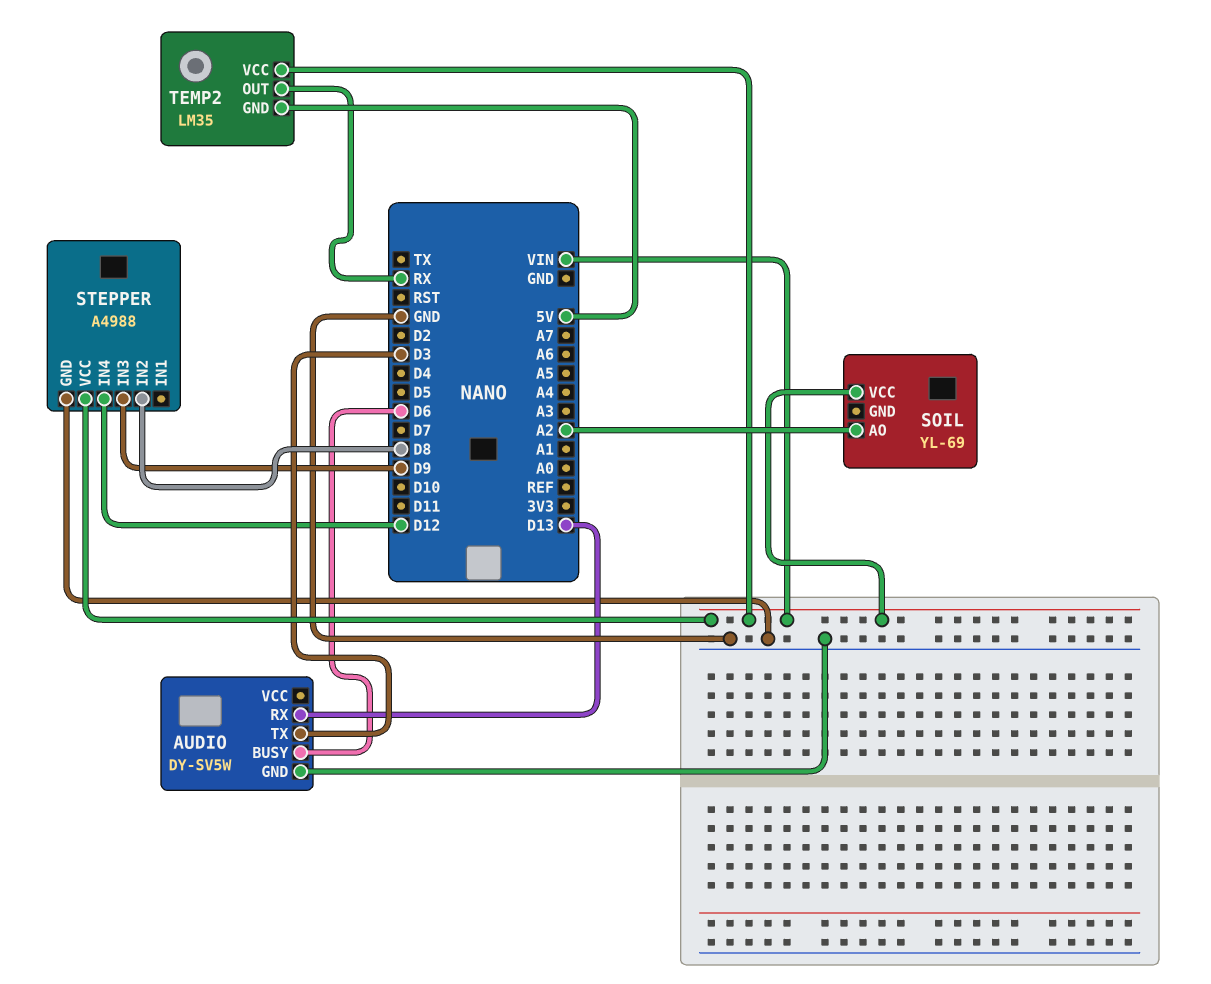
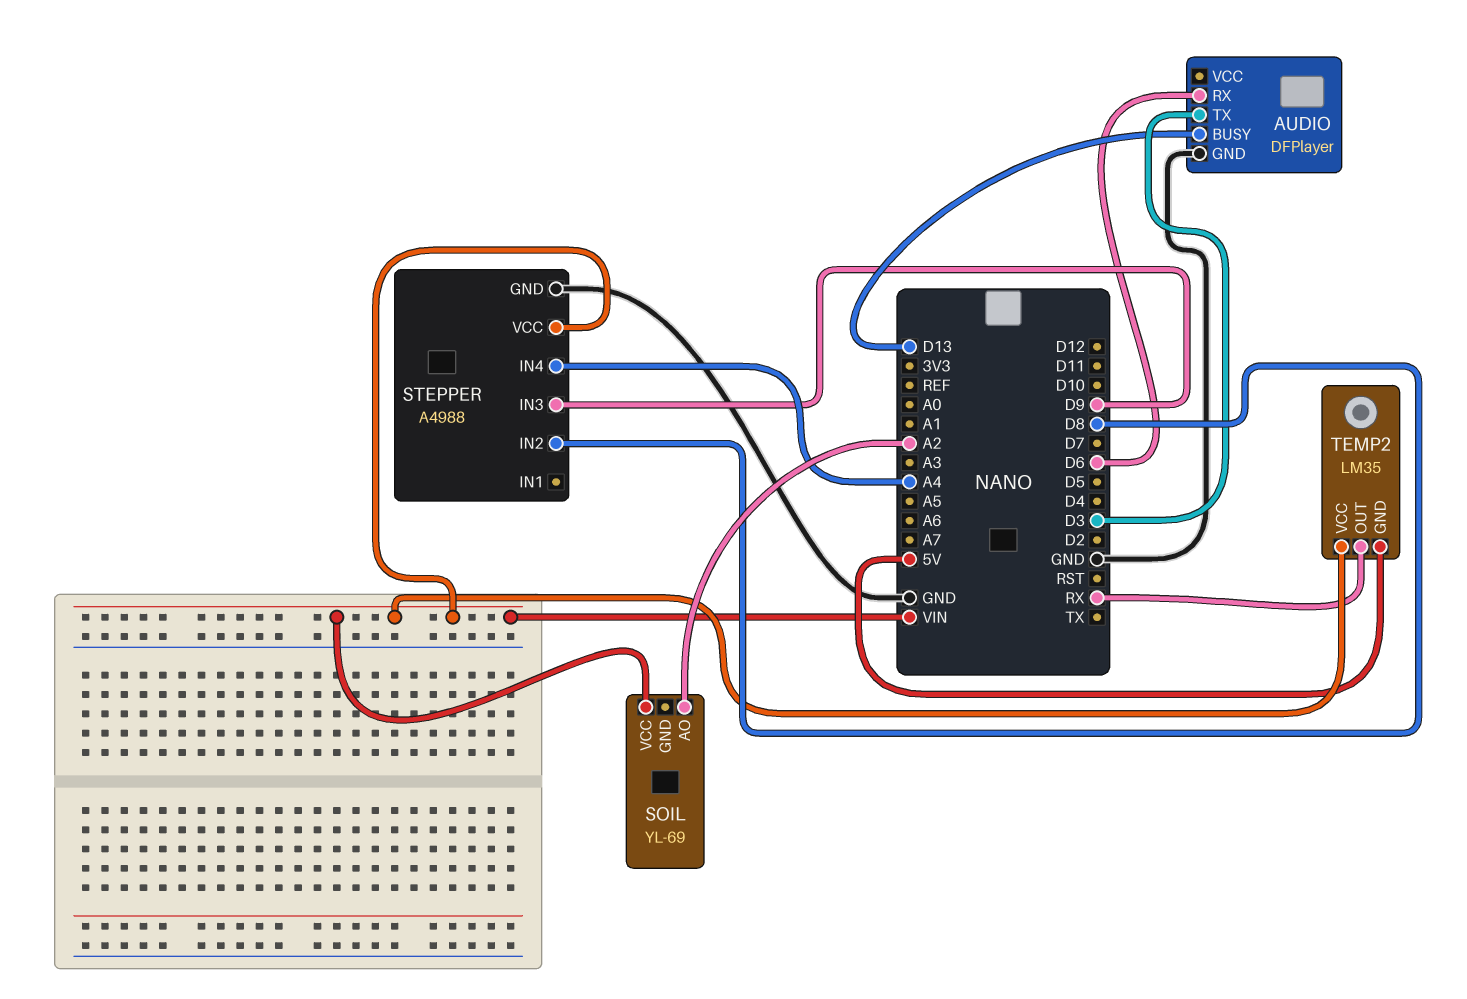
AUDIO: DY-SV5W -> DFPlayer
AUDIO pin BUSY: D6 -> D13
AUDIO pin RX: D13 -> D6
STEPPER pin IN4: D12 -> A4

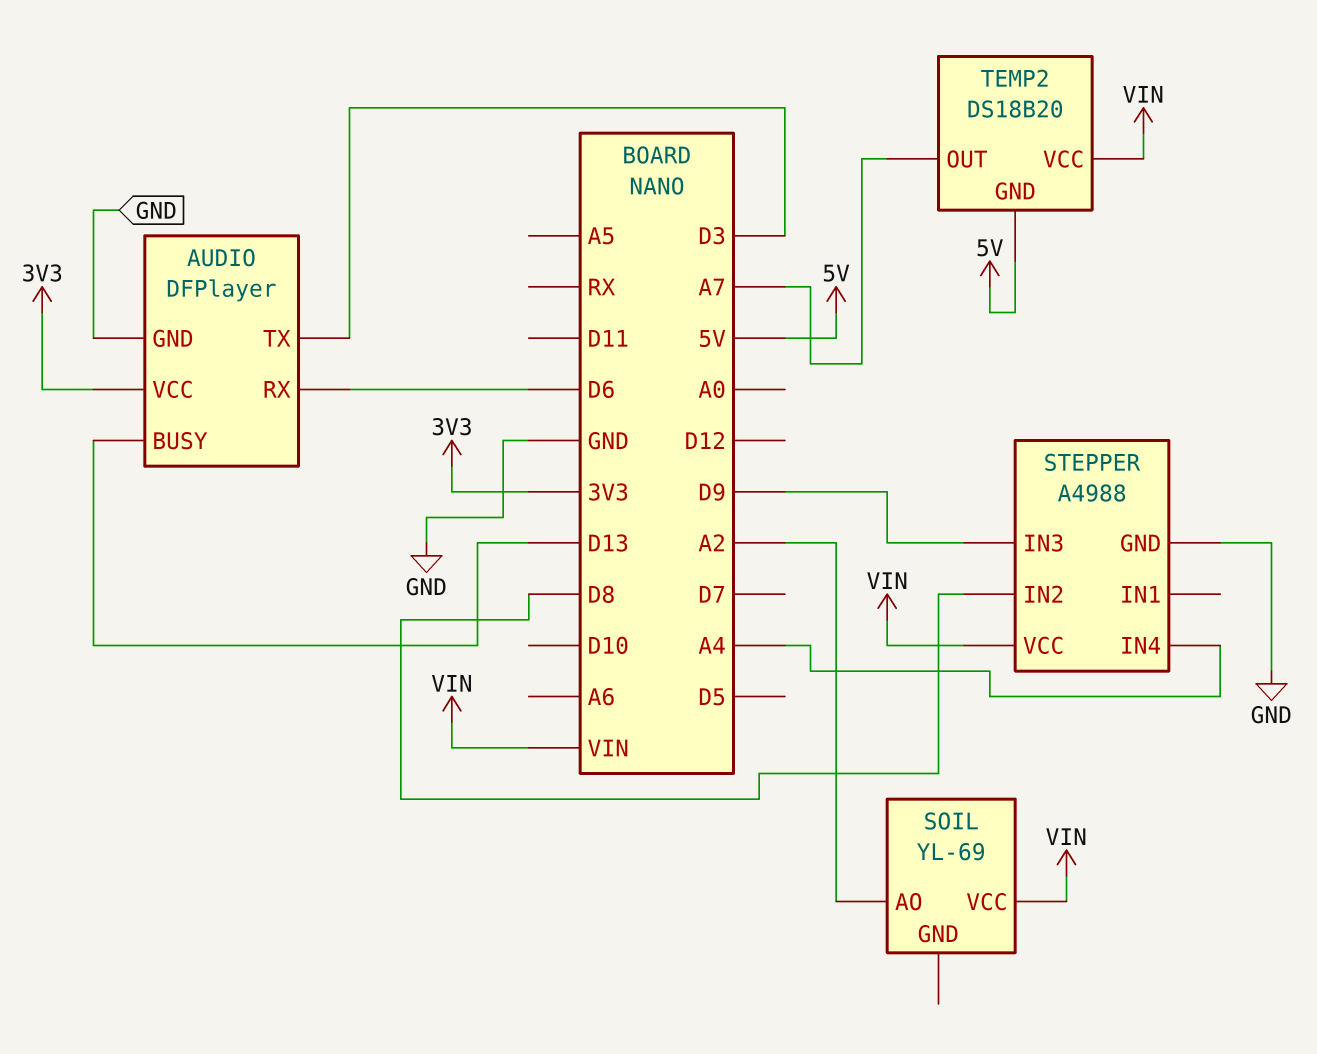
AUDIO pin VCC: none -> 3V3
TEMP2: LM35 -> DS18B20
TEMP2 pin OUT: RX -> A7

